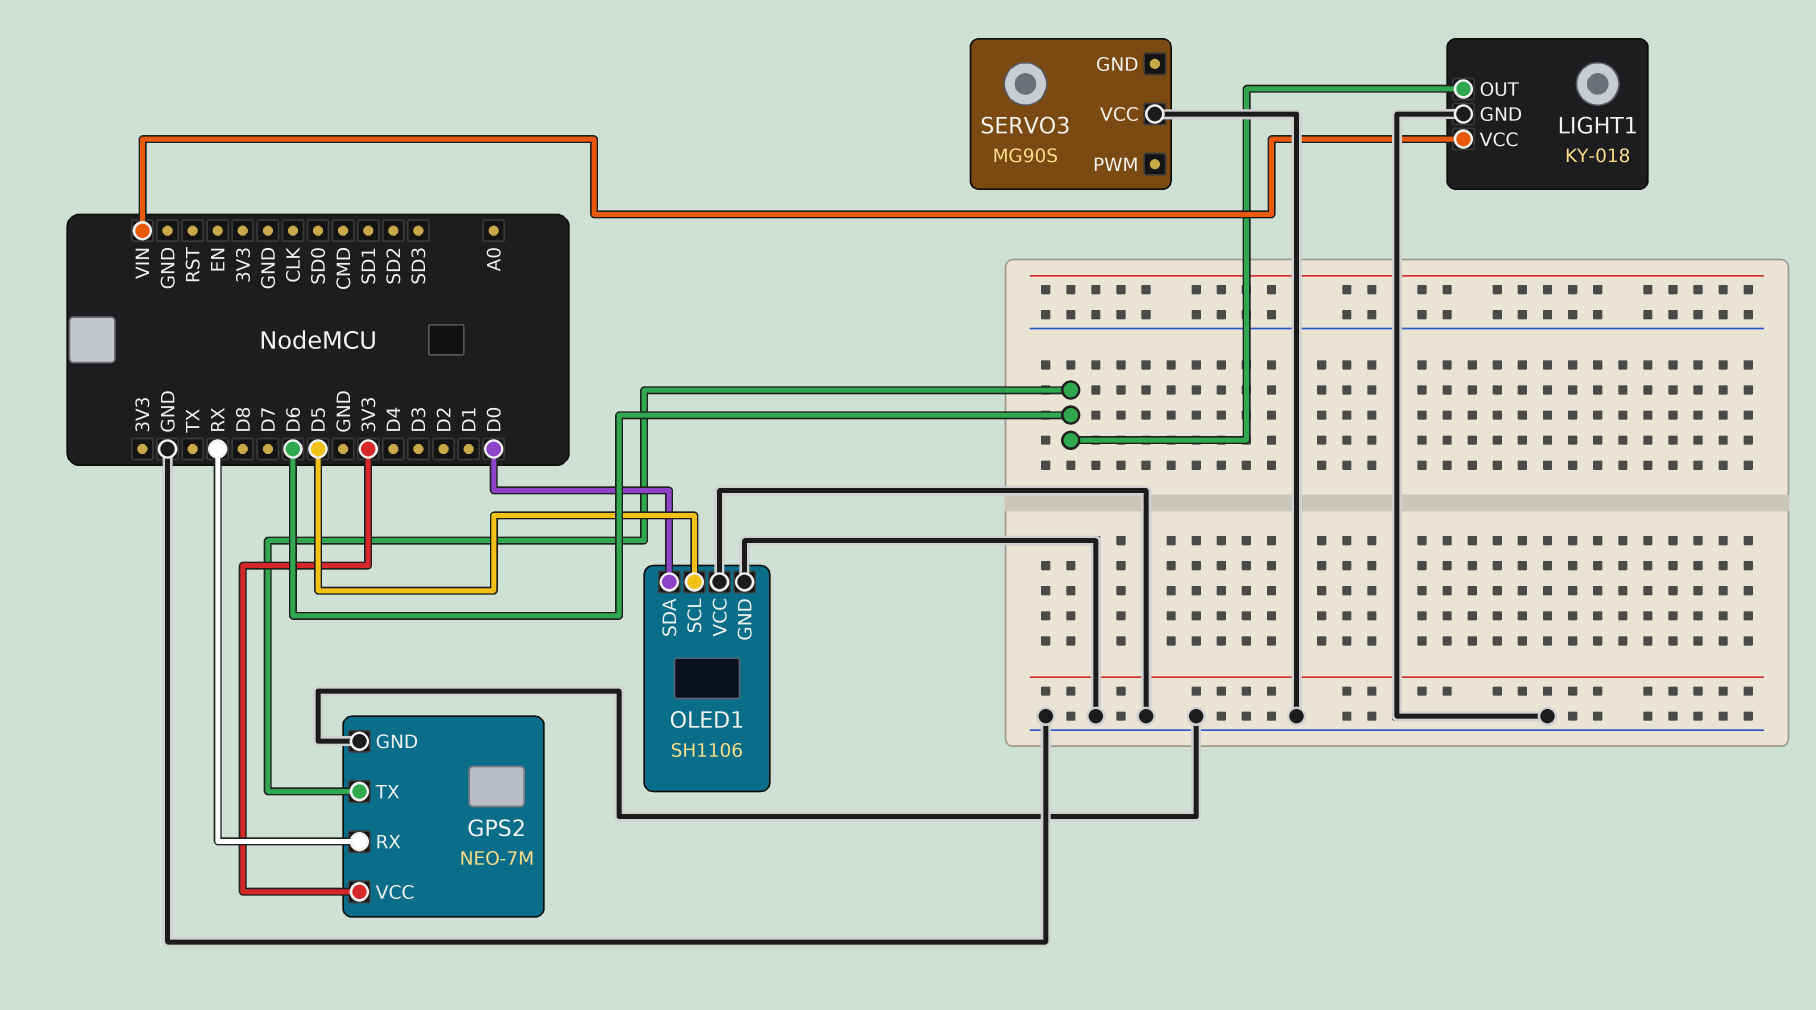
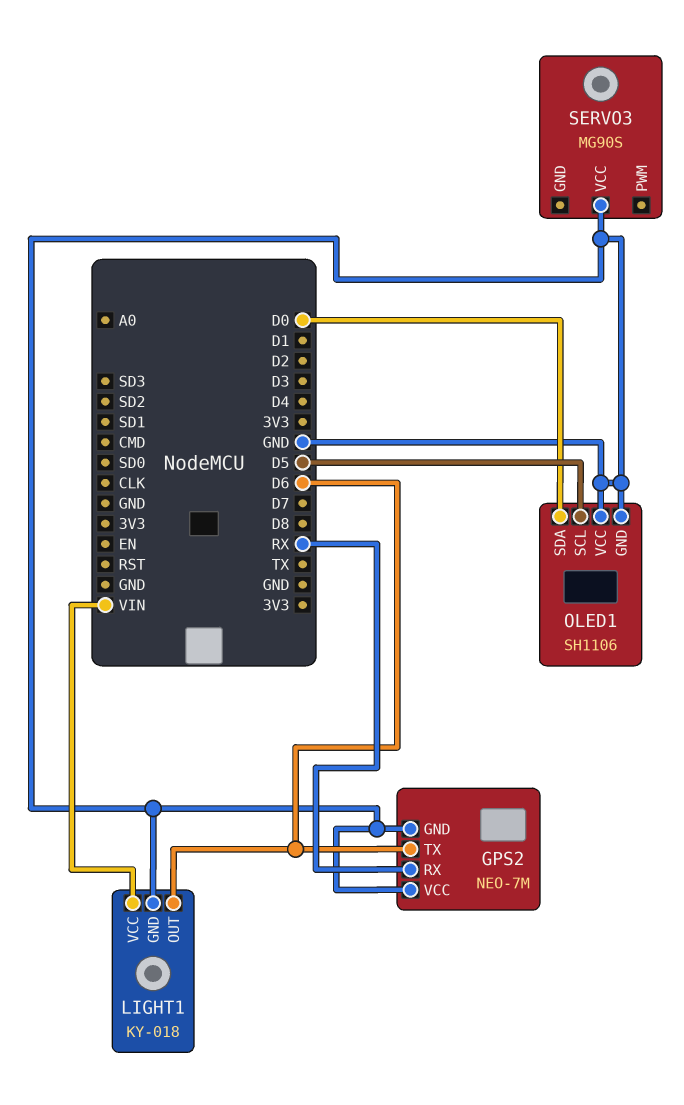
GPS2 pin VCC: 3V3 -> GND

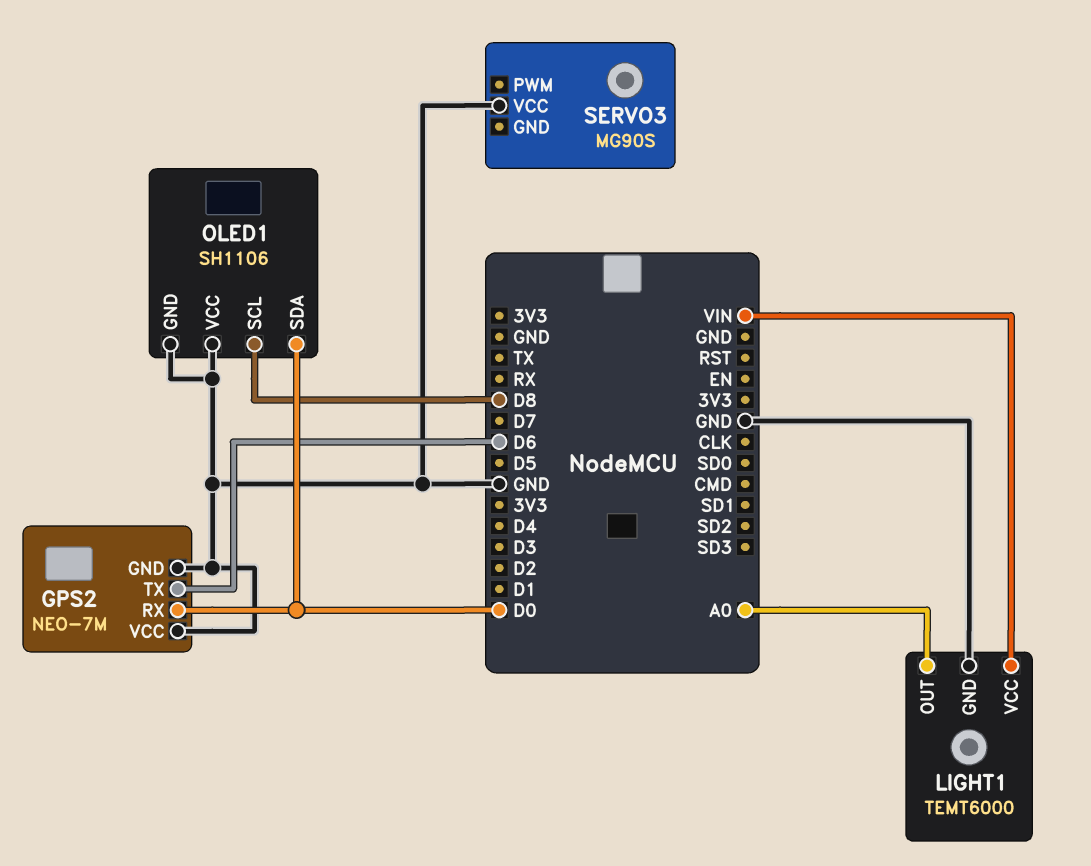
GPS2 pin RX: RX -> D0
LIGHT1: KY-018 -> TEMT6000
LIGHT1 pin OUT: D6 -> A0
OLED1 pin SCL: D5 -> D8

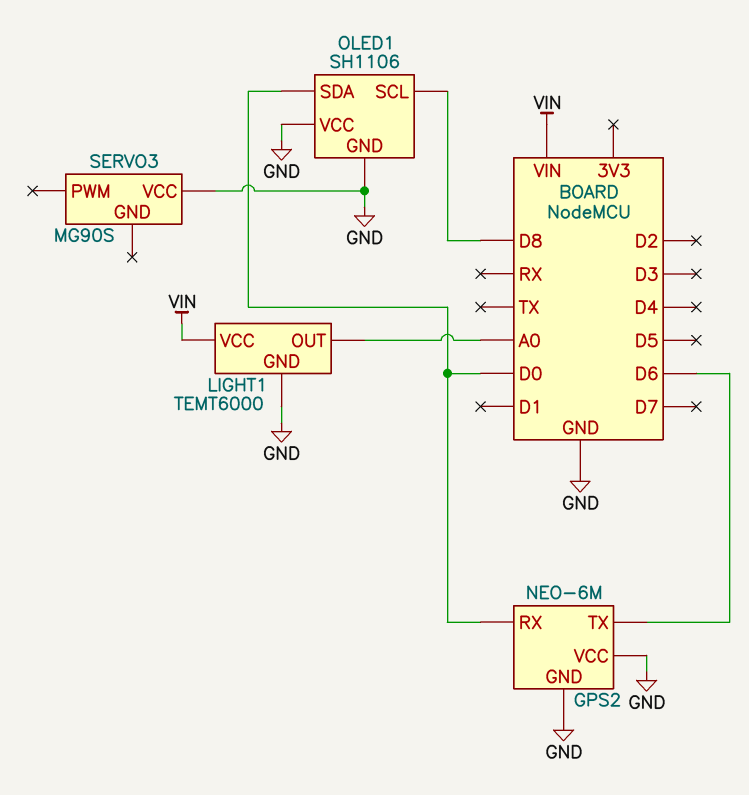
GPS2: NEO-7M -> NEO-6M

